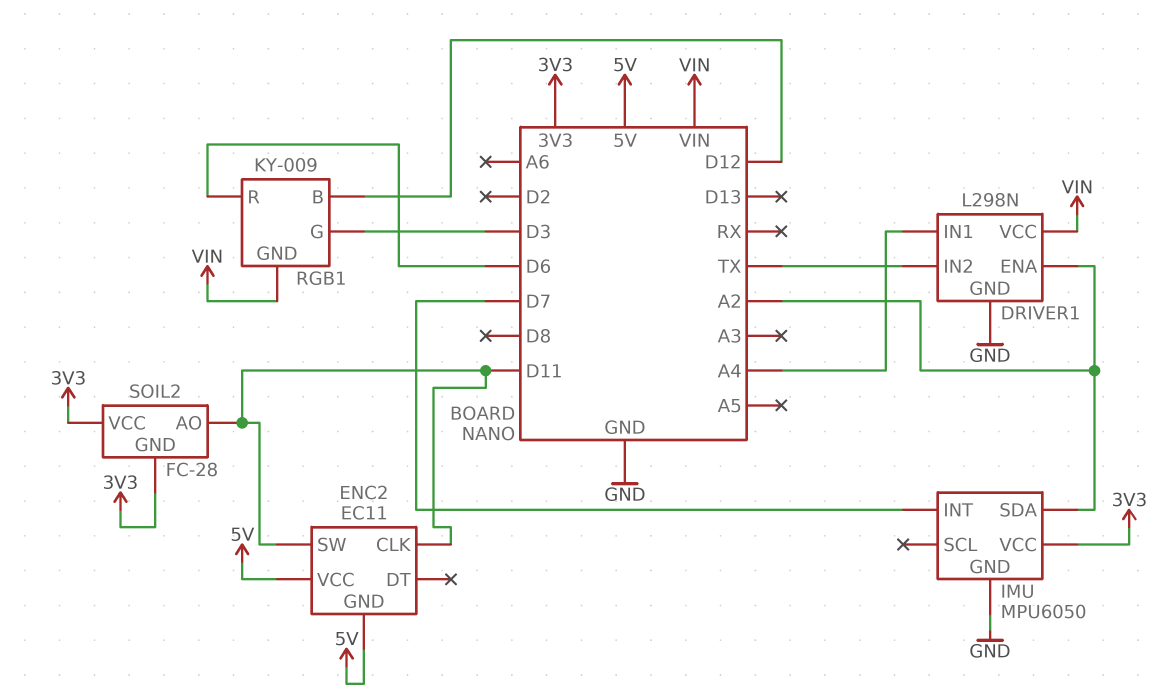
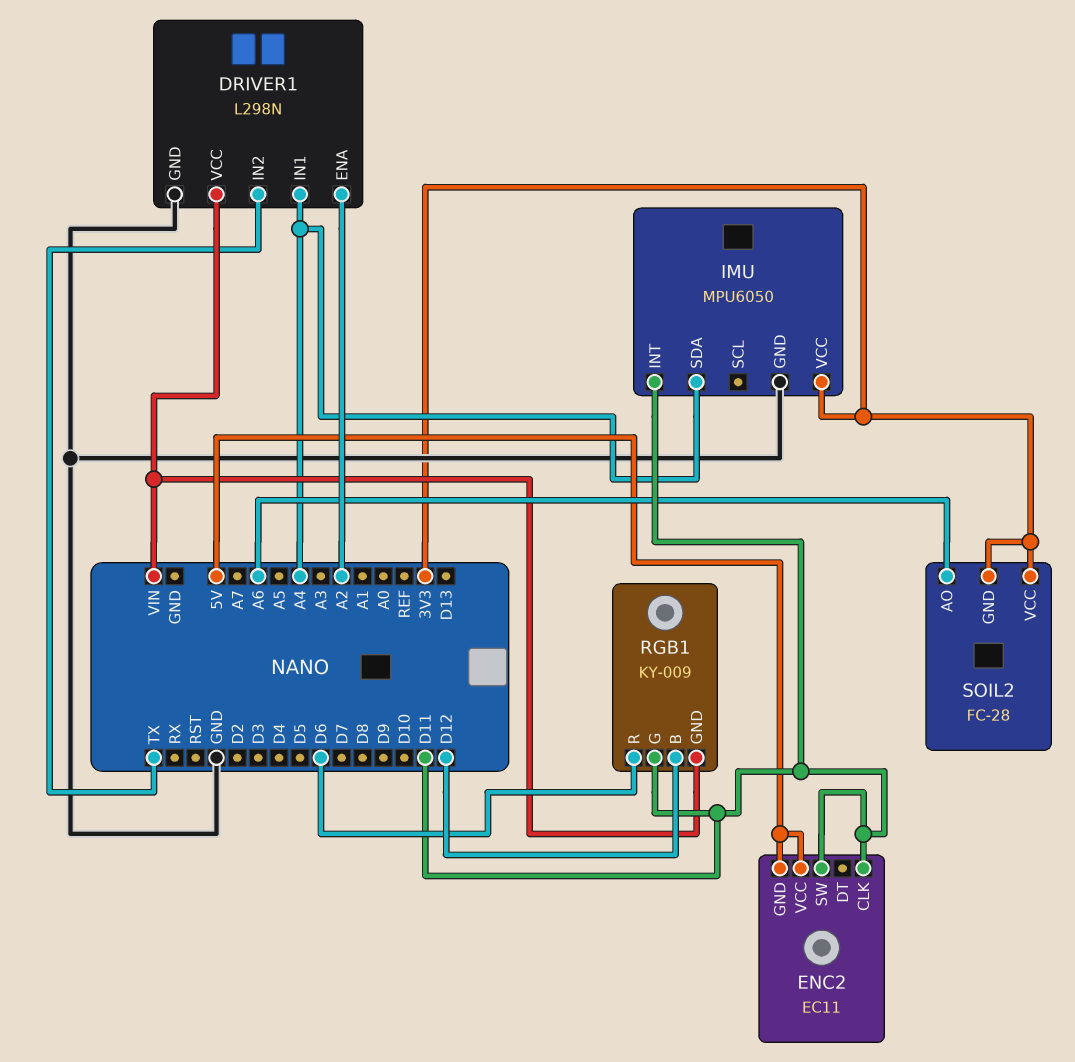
IMU pin INT: D7 -> D11
IMU pin SDA: A2 -> A4
RGB1 pin G: D3 -> D11
SOIL2 pin AO: D11 -> A6

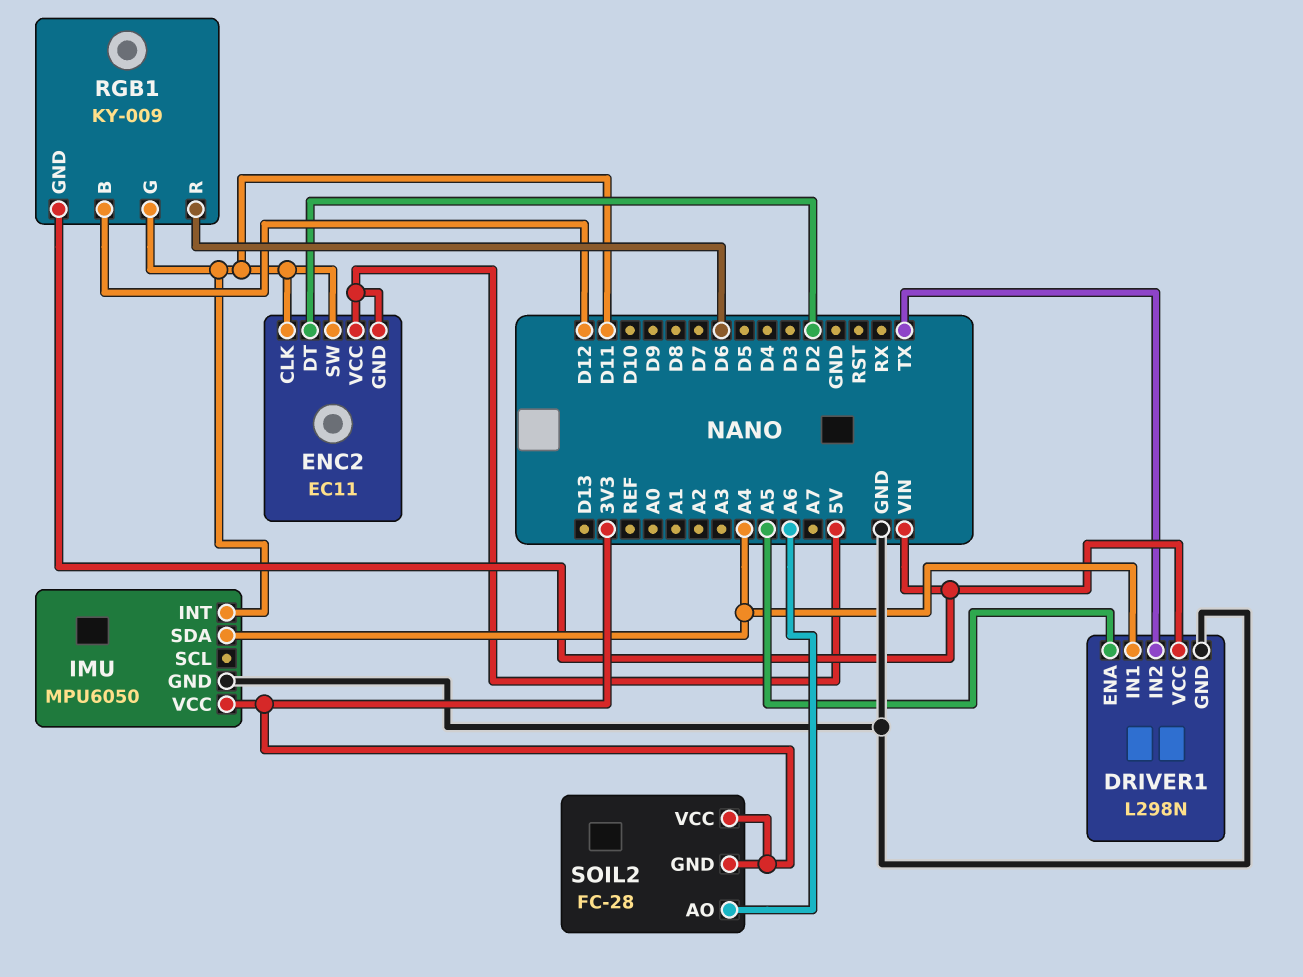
DRIVER1 pin ENA: A2 -> A5
ENC2 pin DT: none -> D2

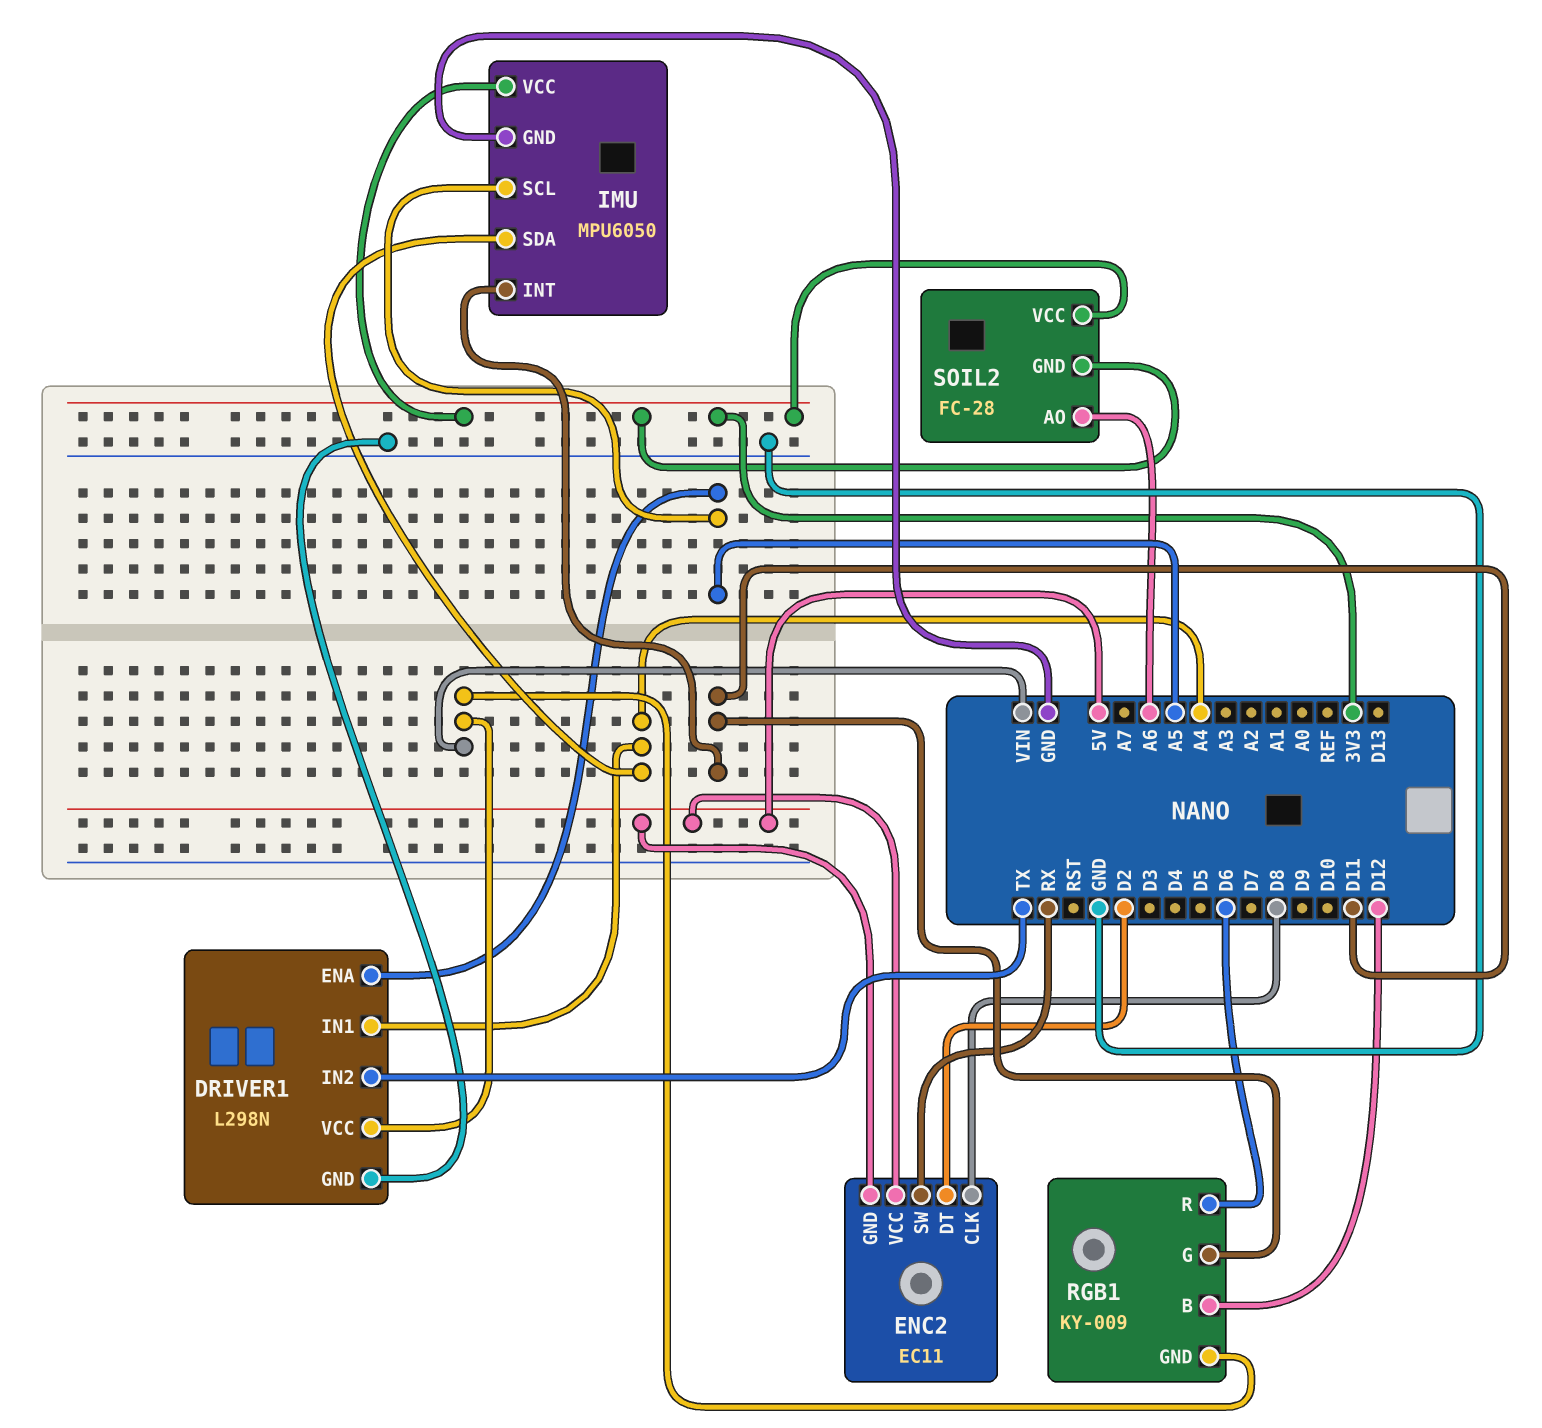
ENC2 pin CLK: D11 -> D8
ENC2 pin SW: D11 -> RX
IMU pin SCL: none -> A5

